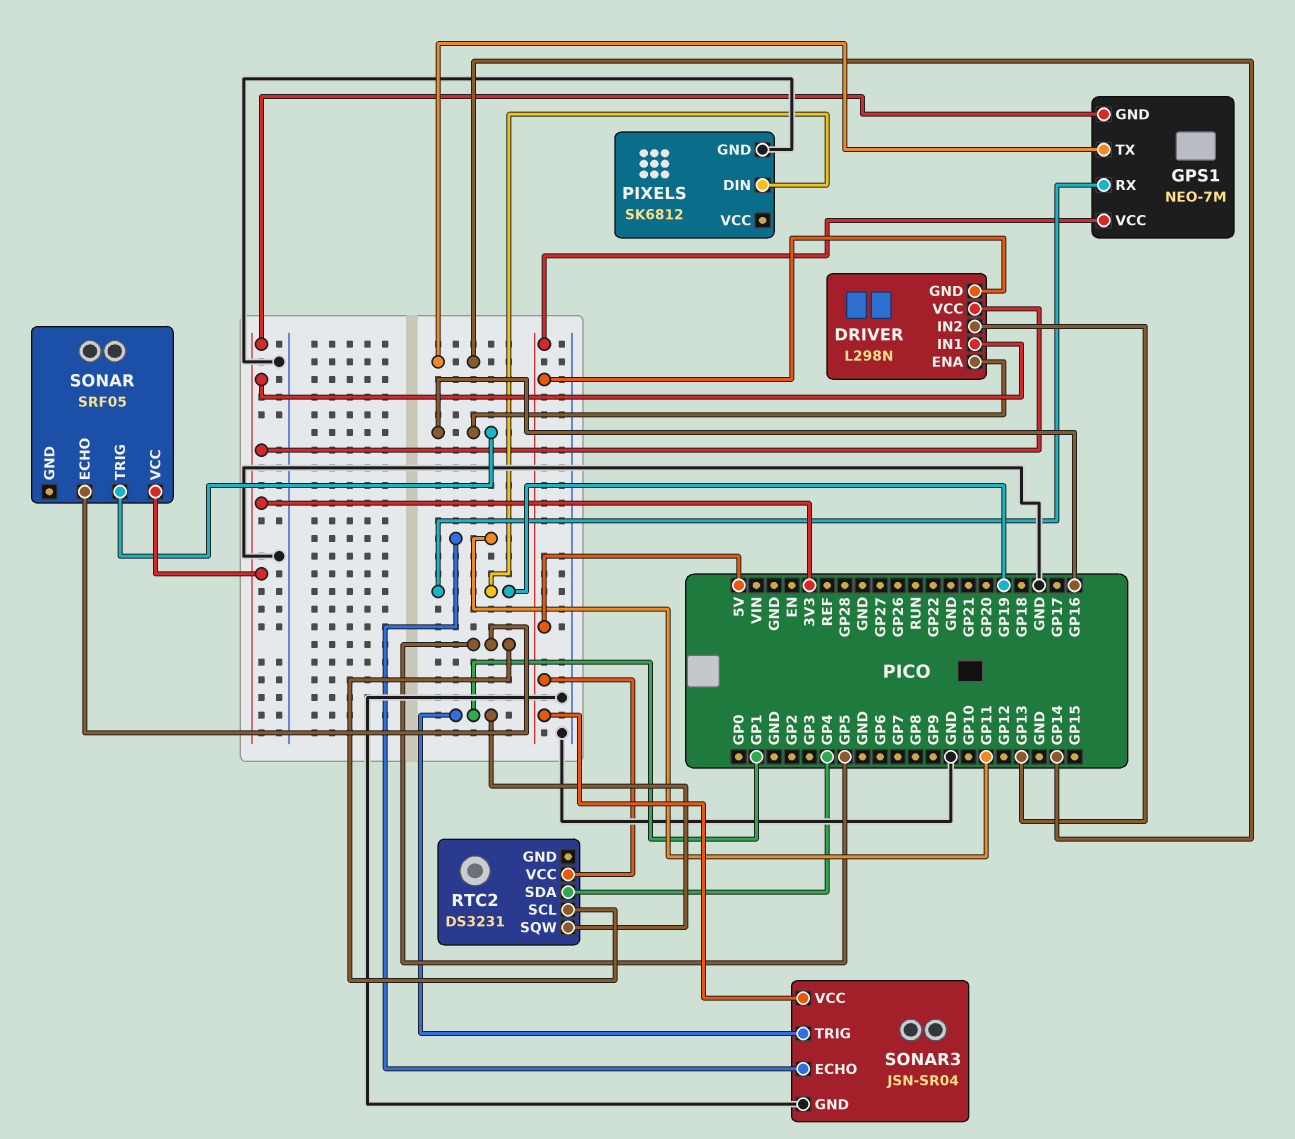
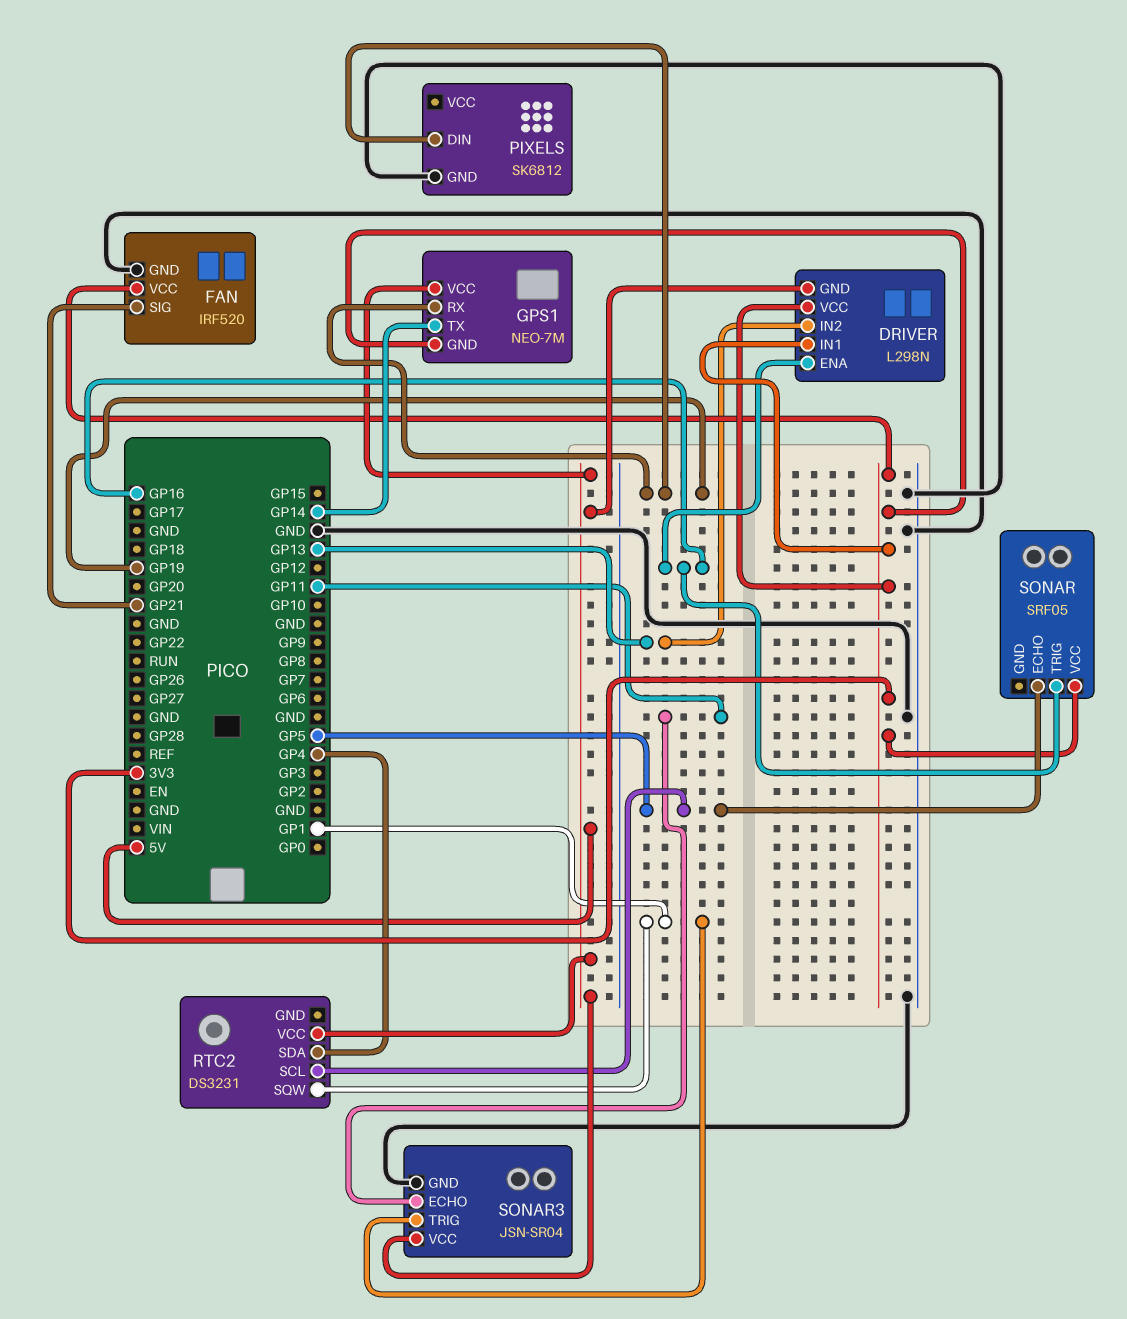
FAN: none -> IRF520
FAN pin GND: none -> GND
FAN pin SIG: none -> GP21
FAN pin VCC: none -> 3V3

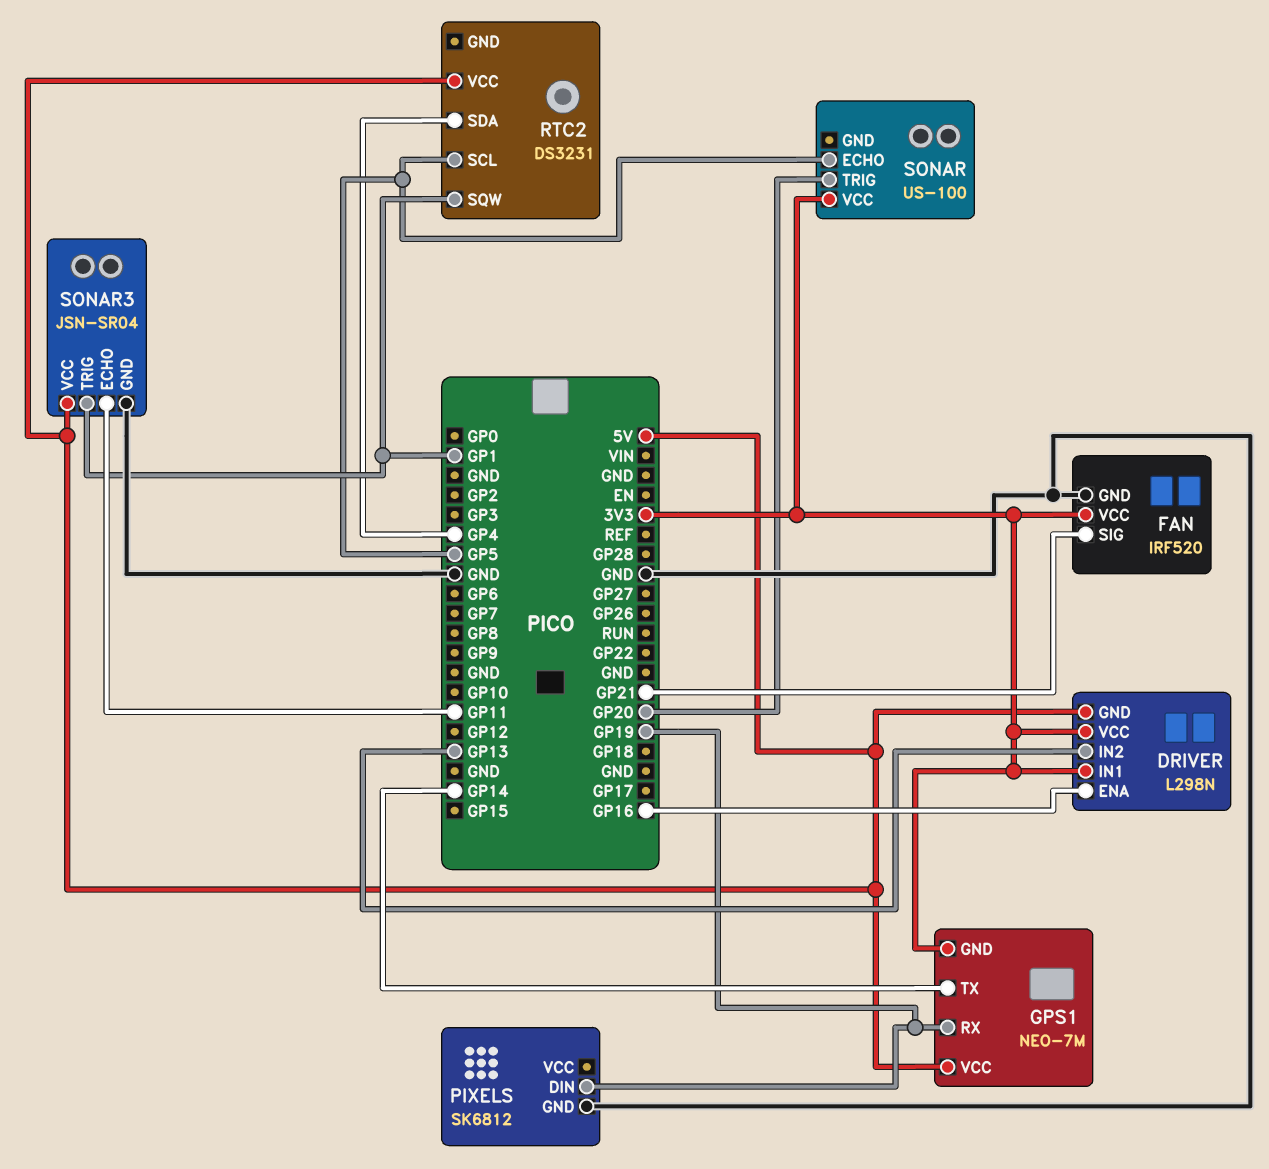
SONAR: SRF05 -> US-100
SONAR pin TRIG: GP16 -> GP20

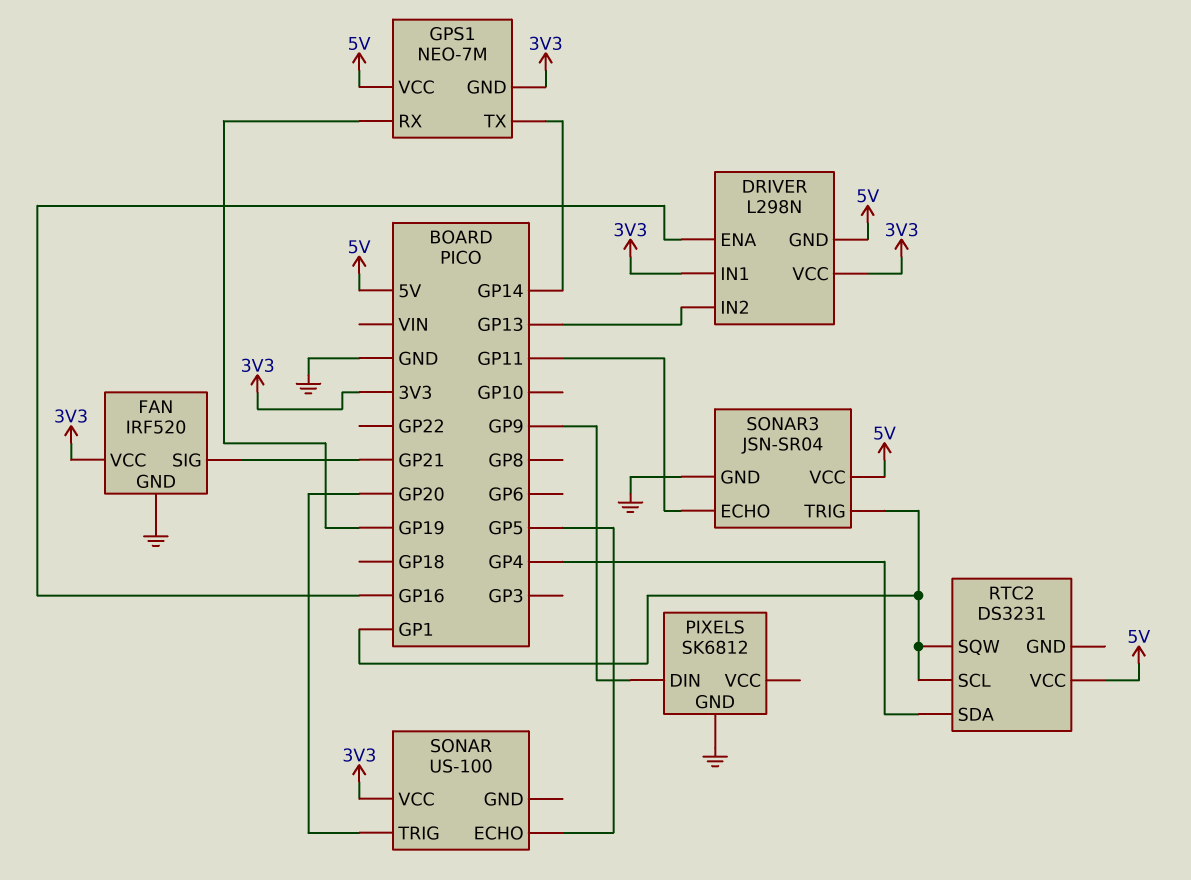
PIXELS pin DIN: GP19 -> GP9
RTC2 pin SCL: GP5 -> GP1

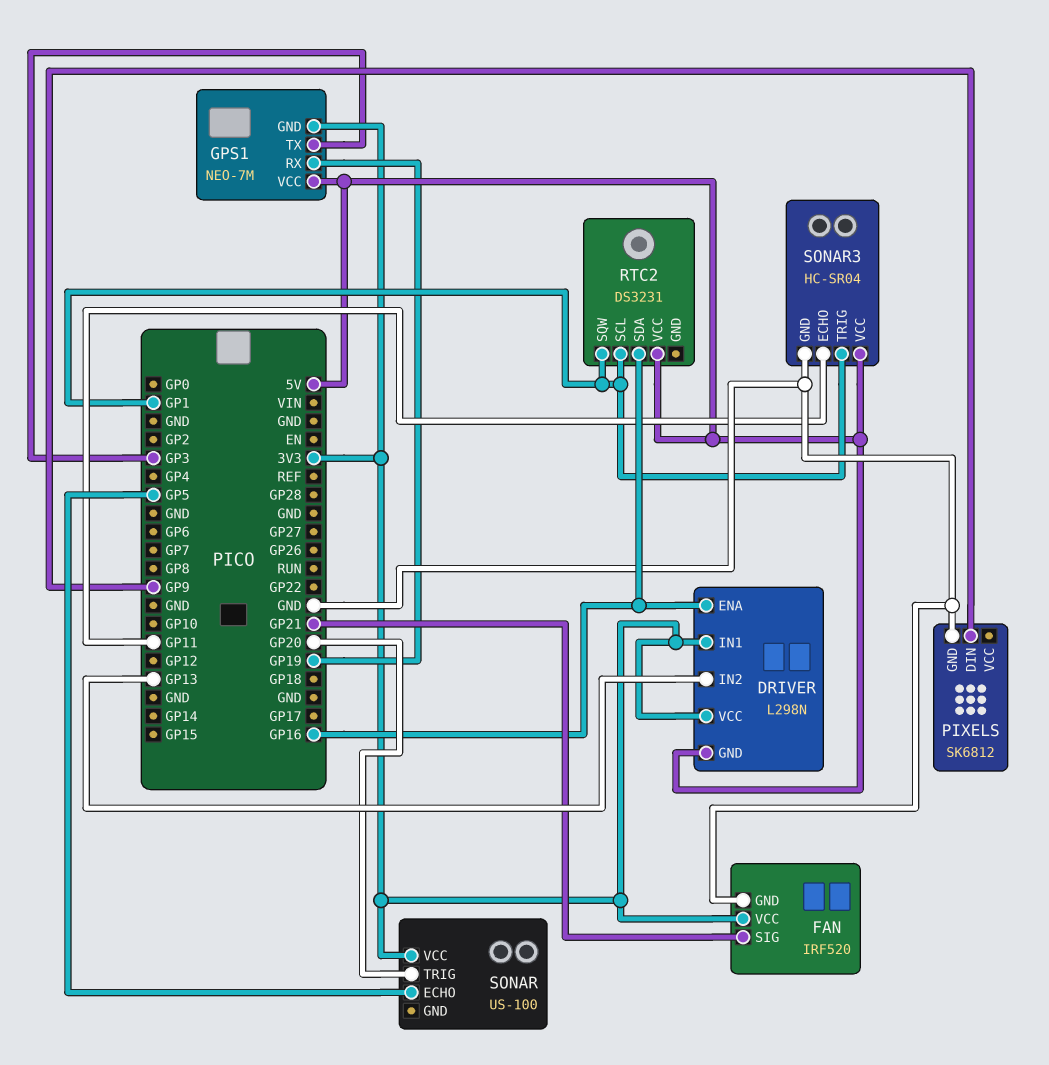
GPS1 pin TX: GP14 -> GP3
RTC2 pin SDA: GP4 -> GP16
SONAR3: JSN-SR04 -> HC-SR04

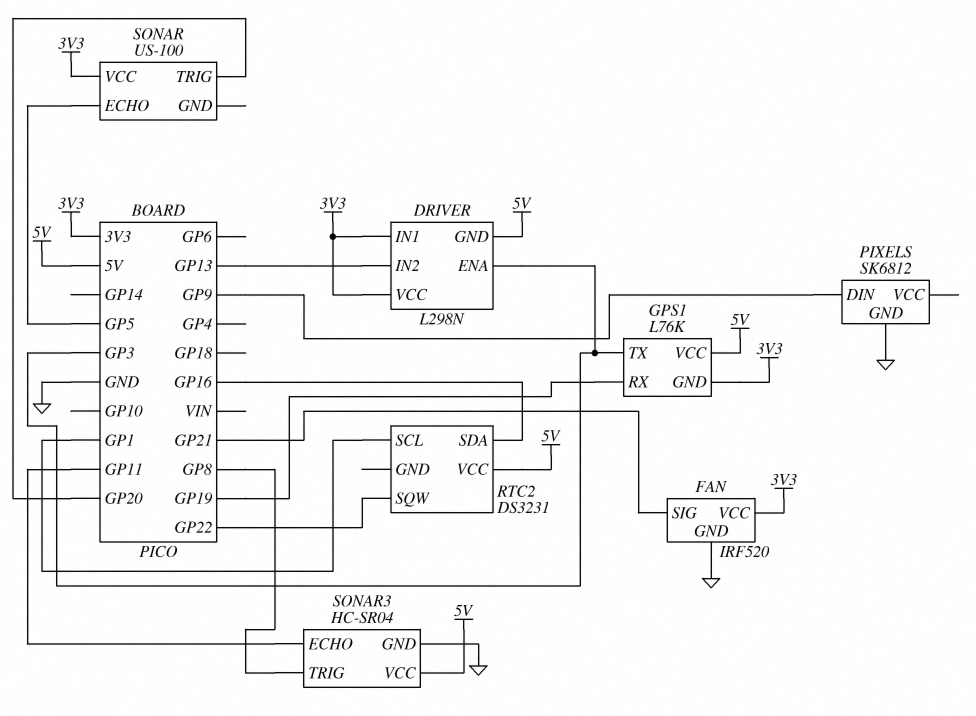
DRIVER pin ENA: GP16 -> GP3
GPS1: NEO-7M -> L76K
RTC2 pin SQW: GP1 -> GP22
SONAR3 pin TRIG: GP1 -> GP8

